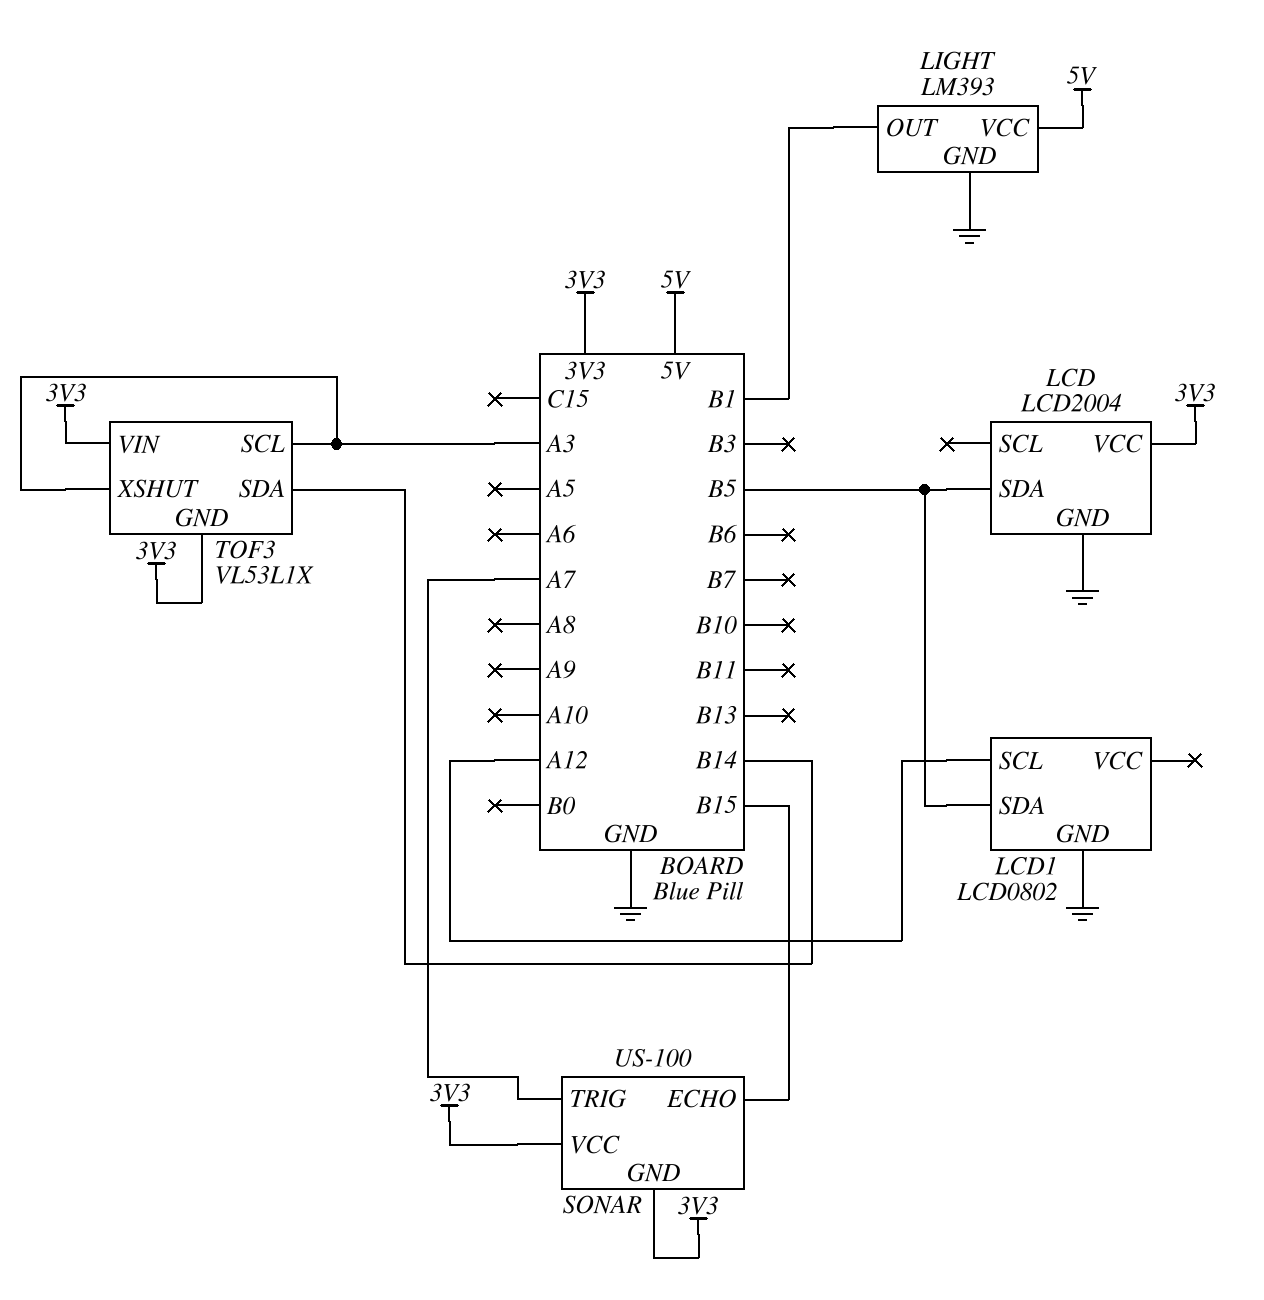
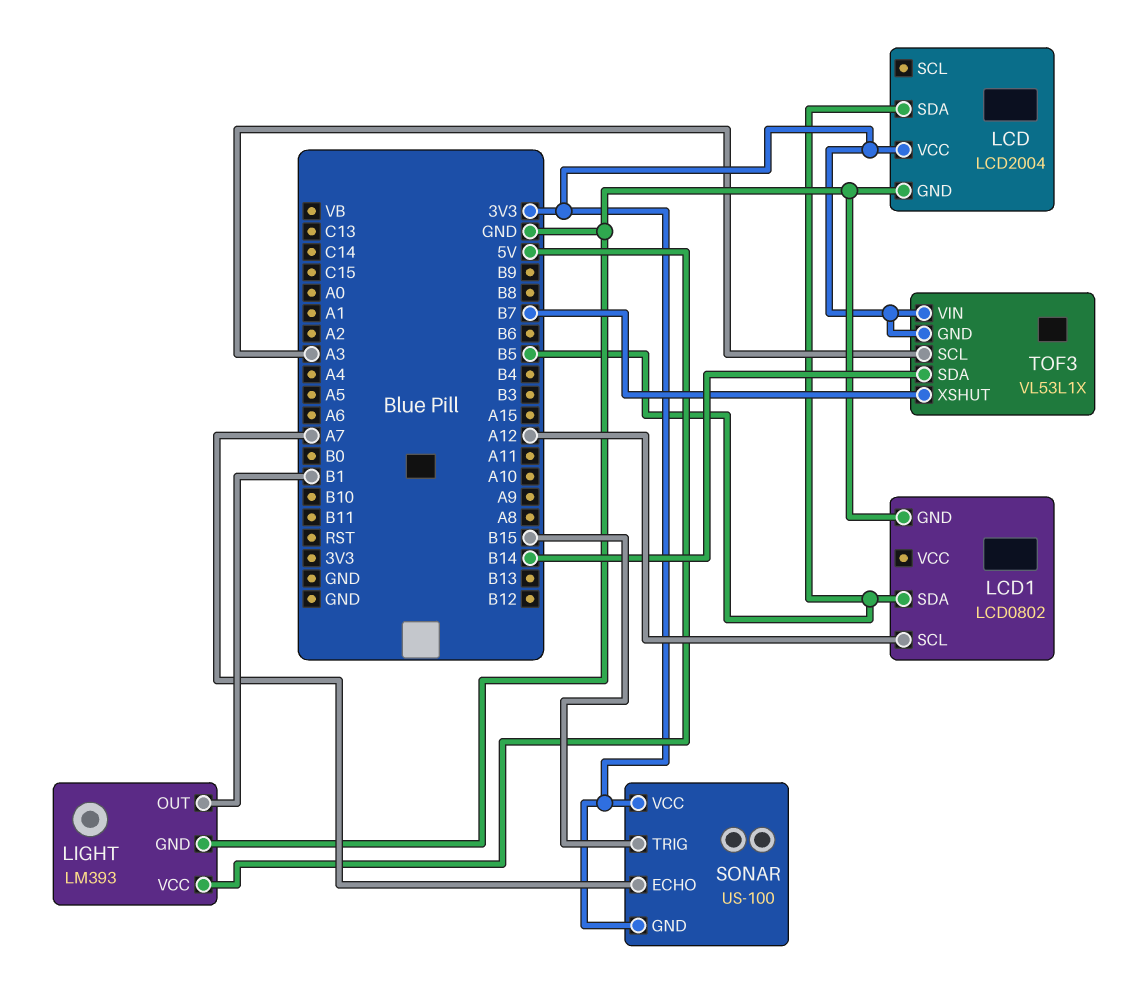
SONAR pin ECHO: B15 -> A7
SONAR pin TRIG: A7 -> B15
TOF3 pin XSHUT: A3 -> B7

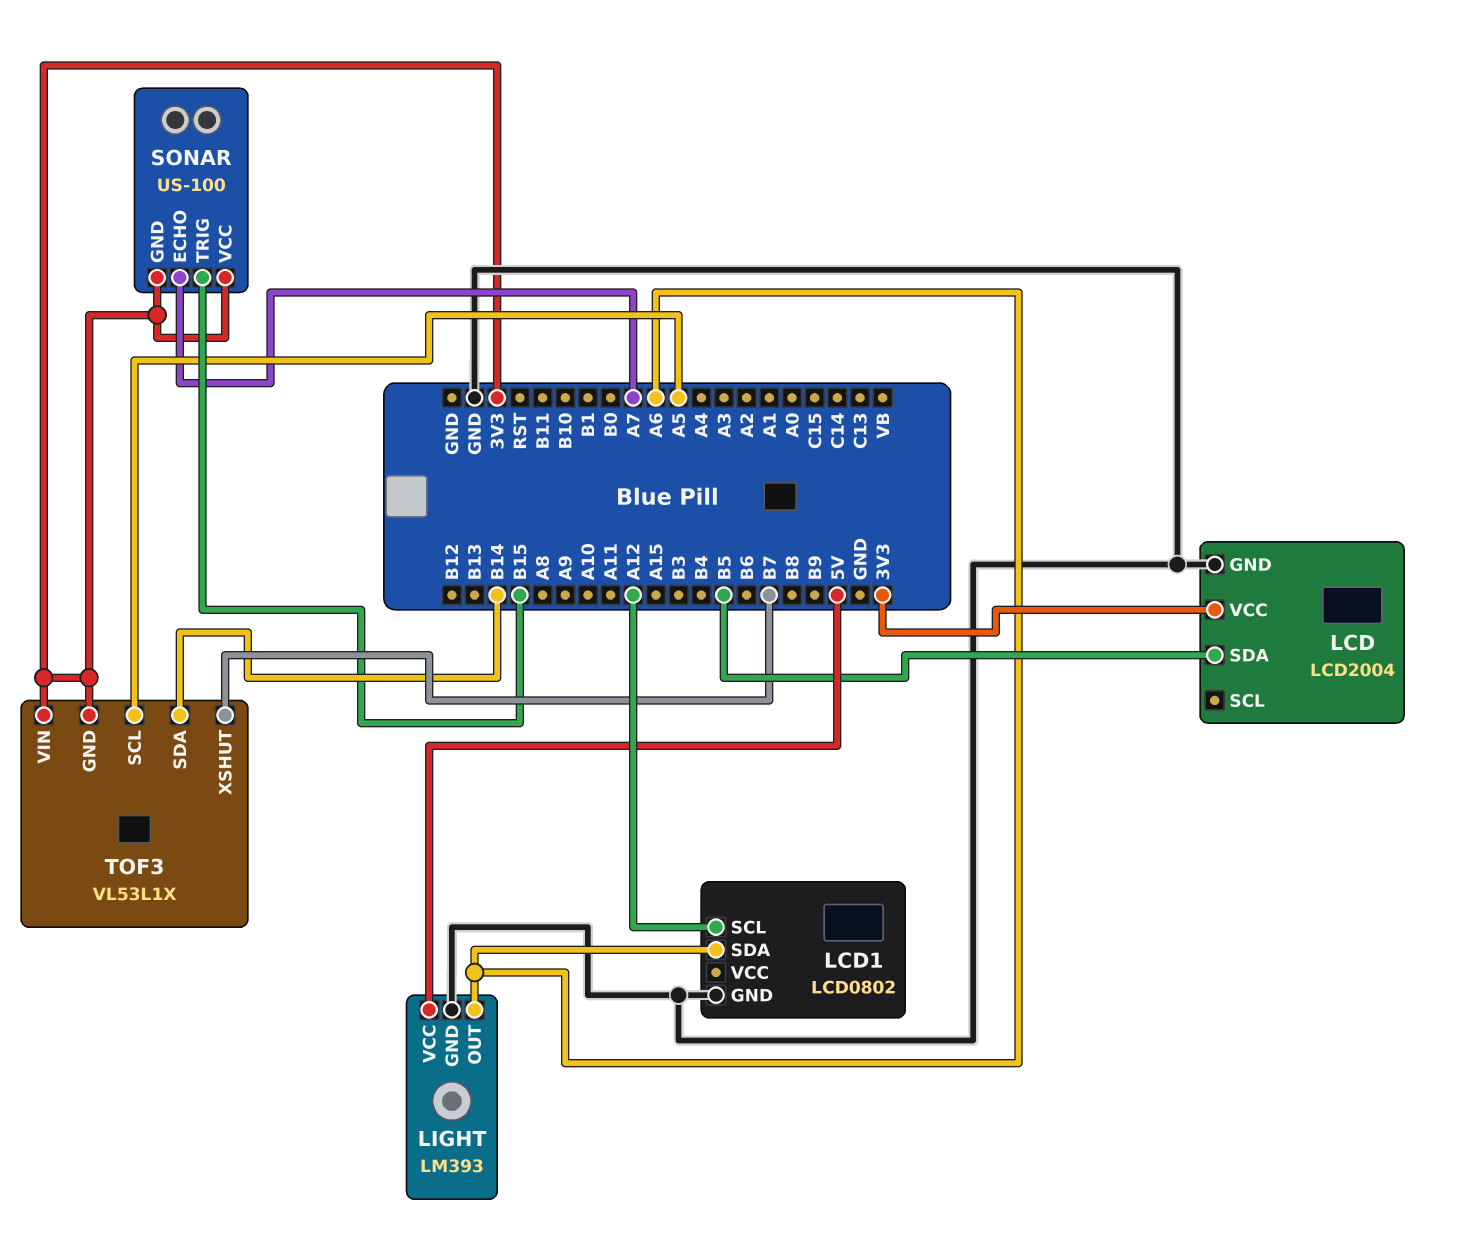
LCD1 pin SDA: B5 -> A6
LIGHT pin OUT: B1 -> A6
TOF3 pin SCL: A3 -> A5

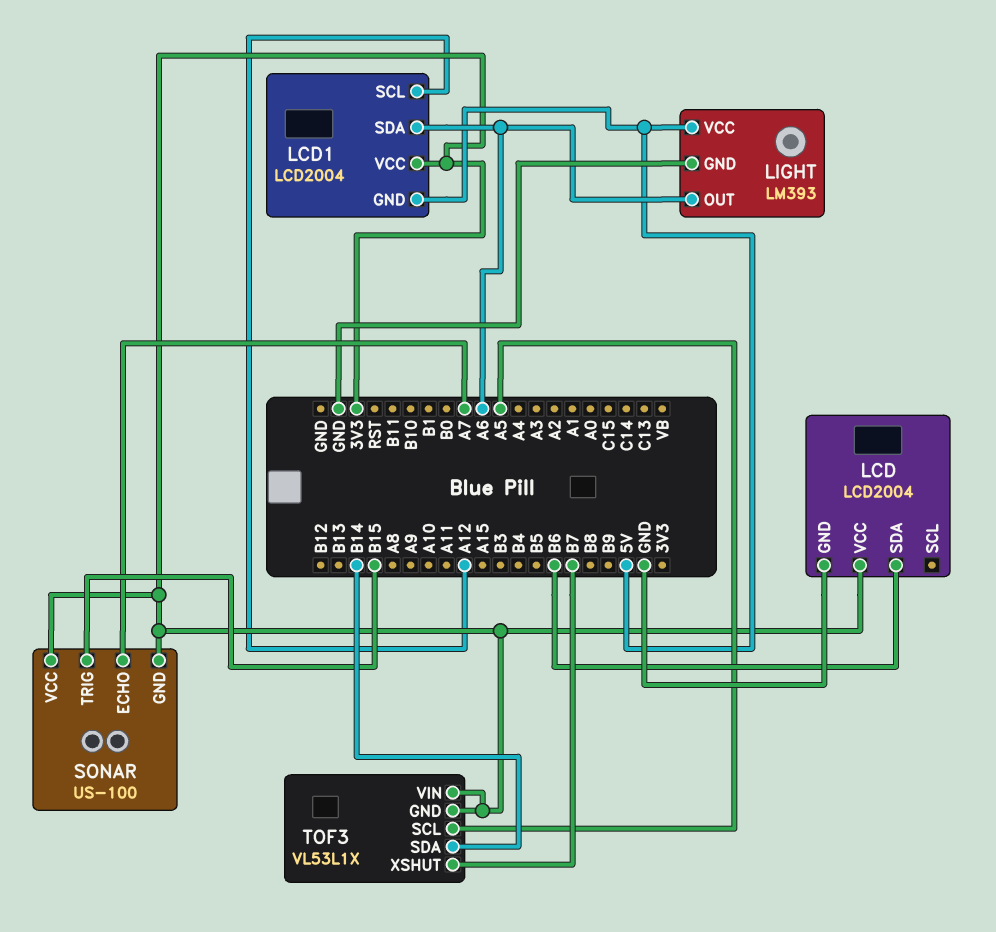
LCD pin SDA: B5 -> B6
LCD1: LCD0802 -> LCD2004
LCD1 pin GND: GND -> 5V
LCD1 pin VCC: none -> 3V3

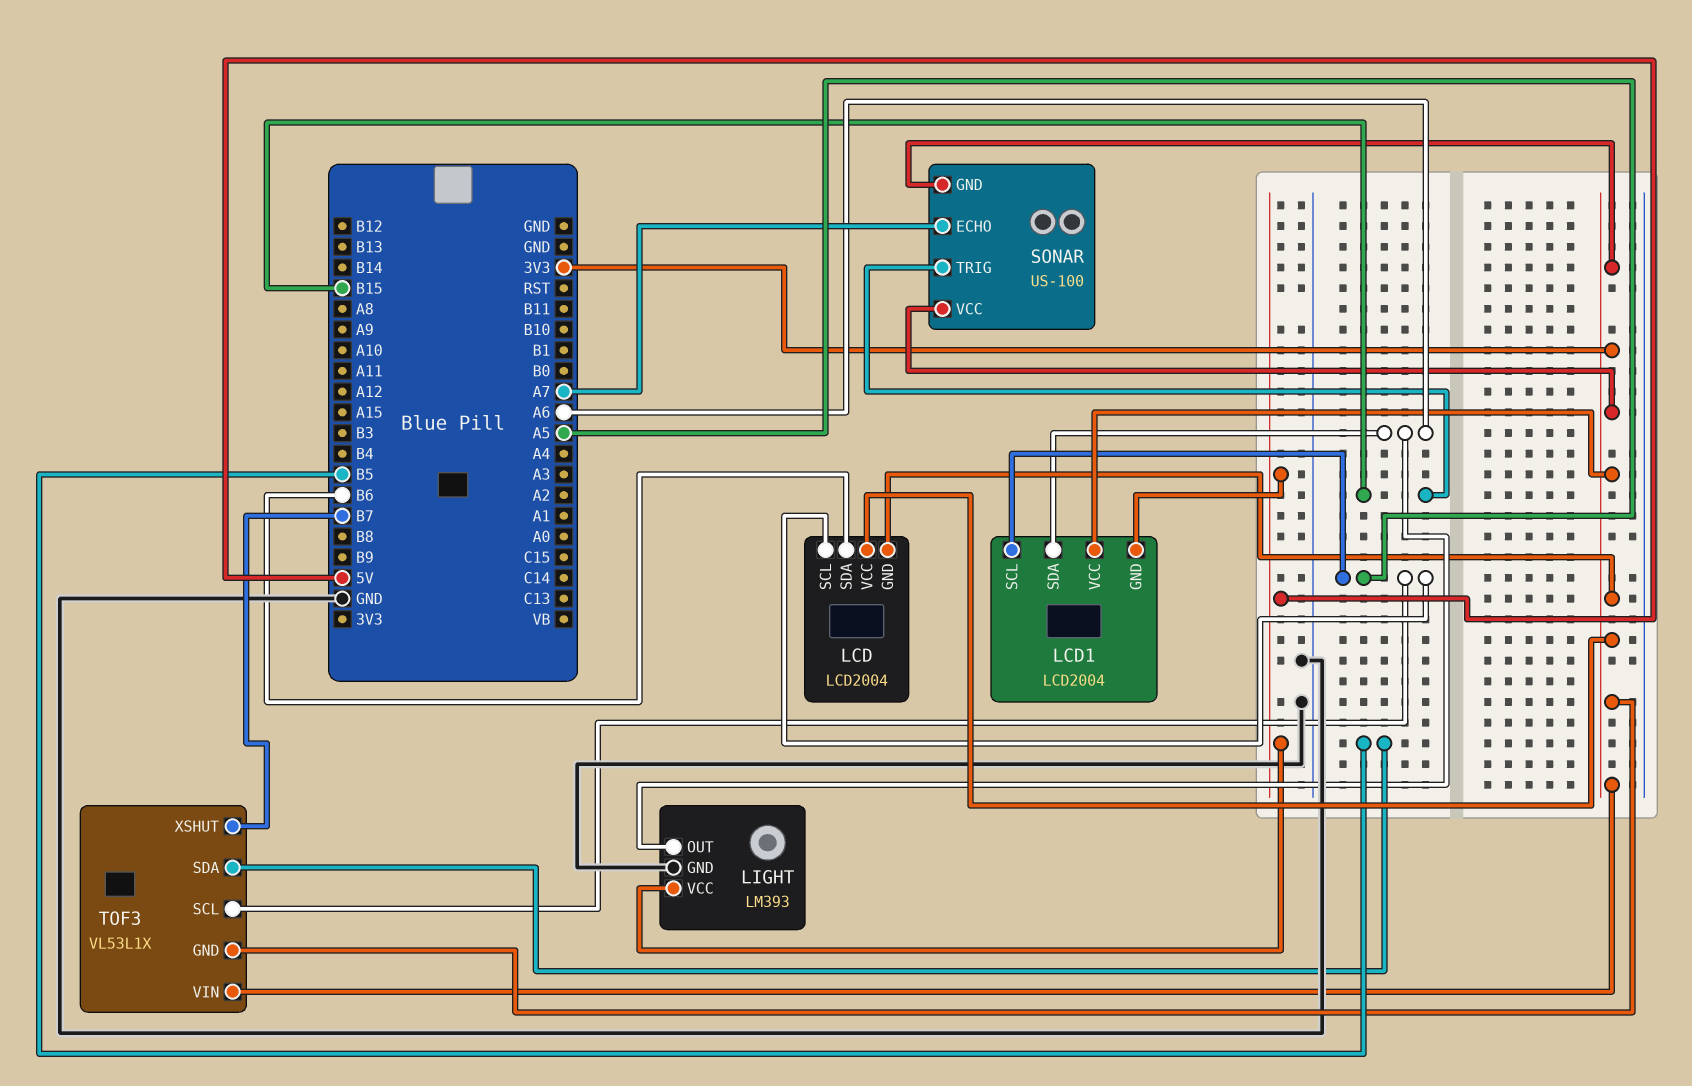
LCD pin GND: GND -> 3V3
LCD pin SCL: none -> A5
LCD1 pin SCL: A12 -> A5
TOF3 pin SDA: B14 -> B5

